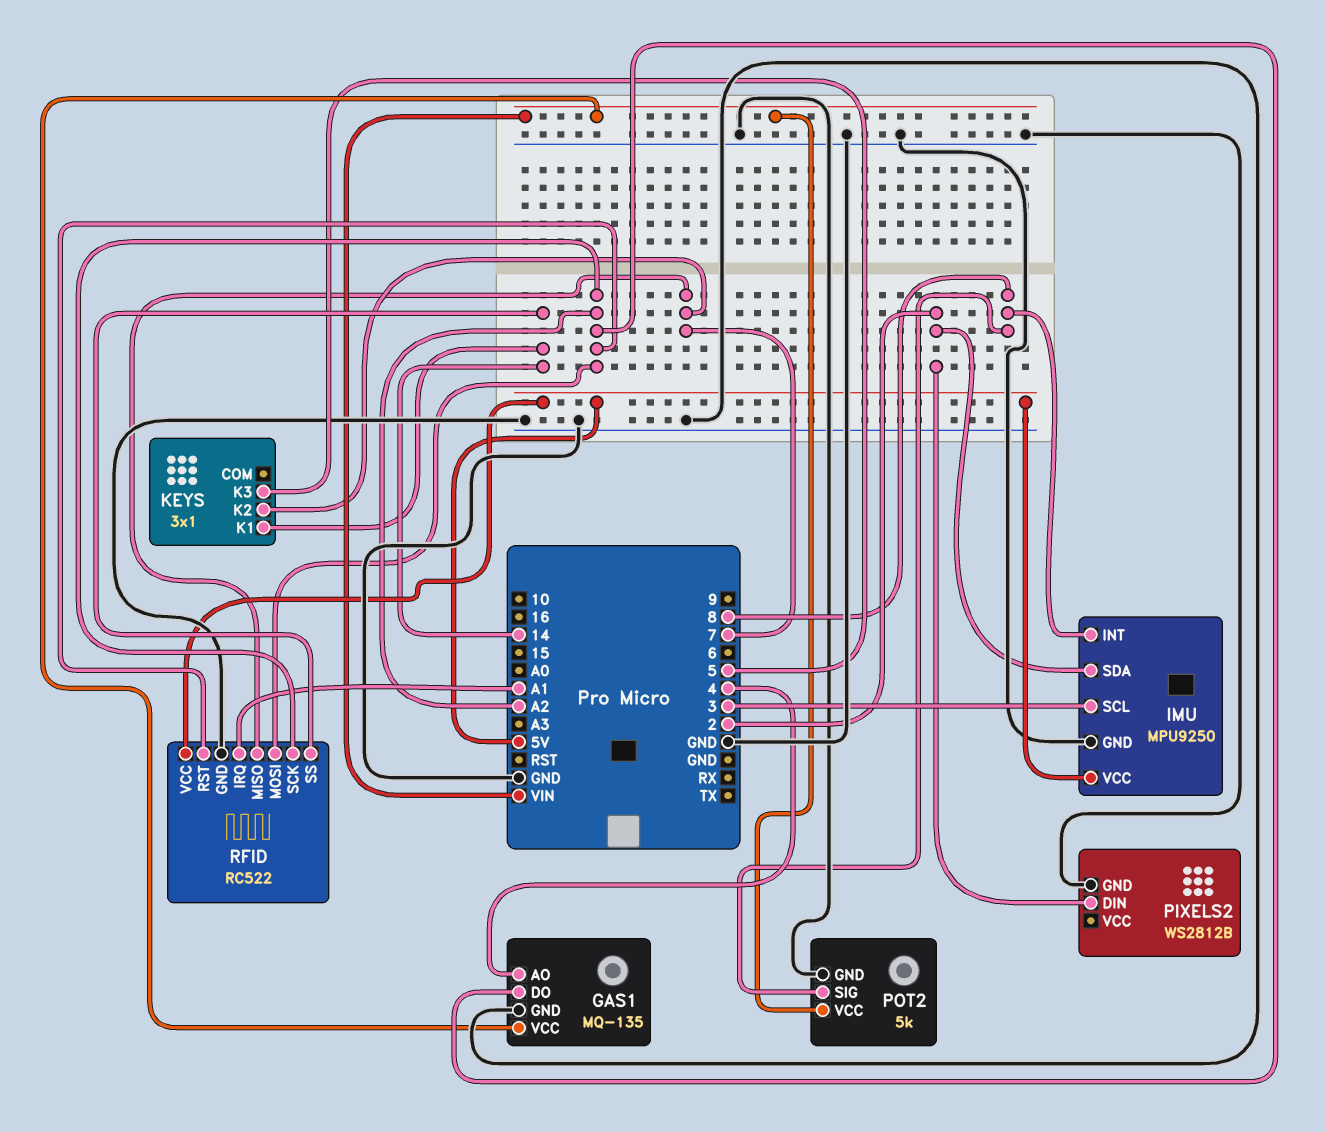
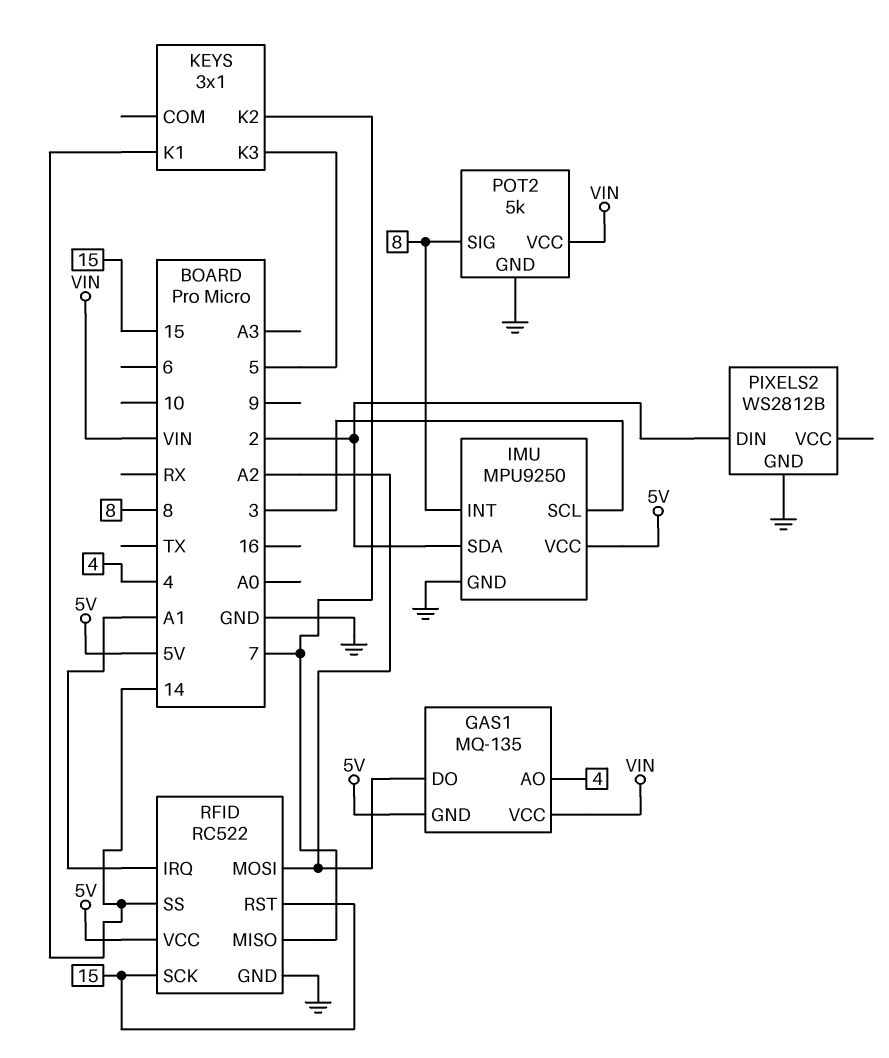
GAS1 pin GND: GND -> 5V
RFID pin RST: A2 -> 15
RFID pin SCK: A2 -> 15

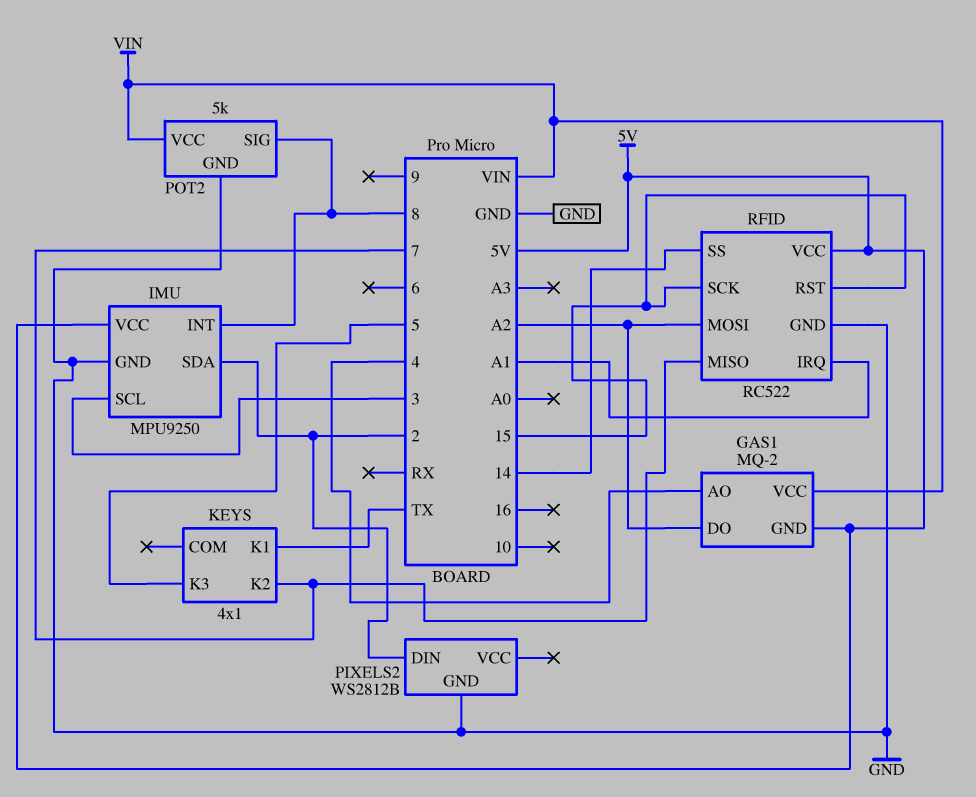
GAS1: MQ-135 -> MQ-2
KEYS: 3x1 -> 4x1
KEYS pin K1: 14 -> TX

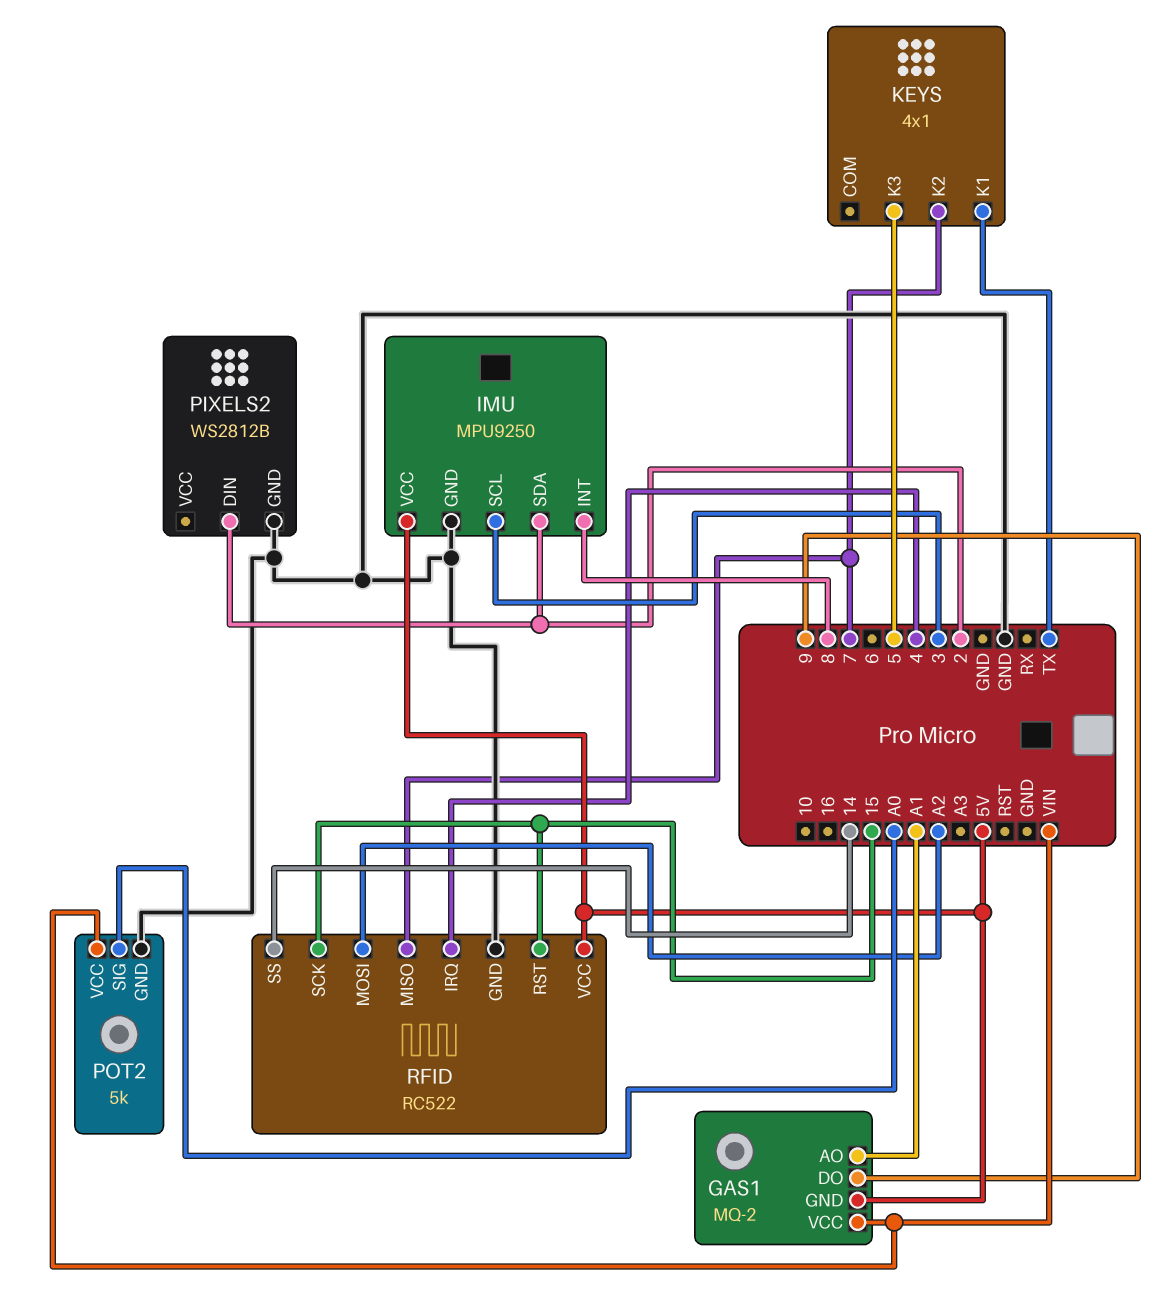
GAS1 pin AO: 4 -> A1
GAS1 pin DO: A2 -> 9
POT2 pin SIG: 8 -> A0
RFID pin IRQ: A1 -> 4

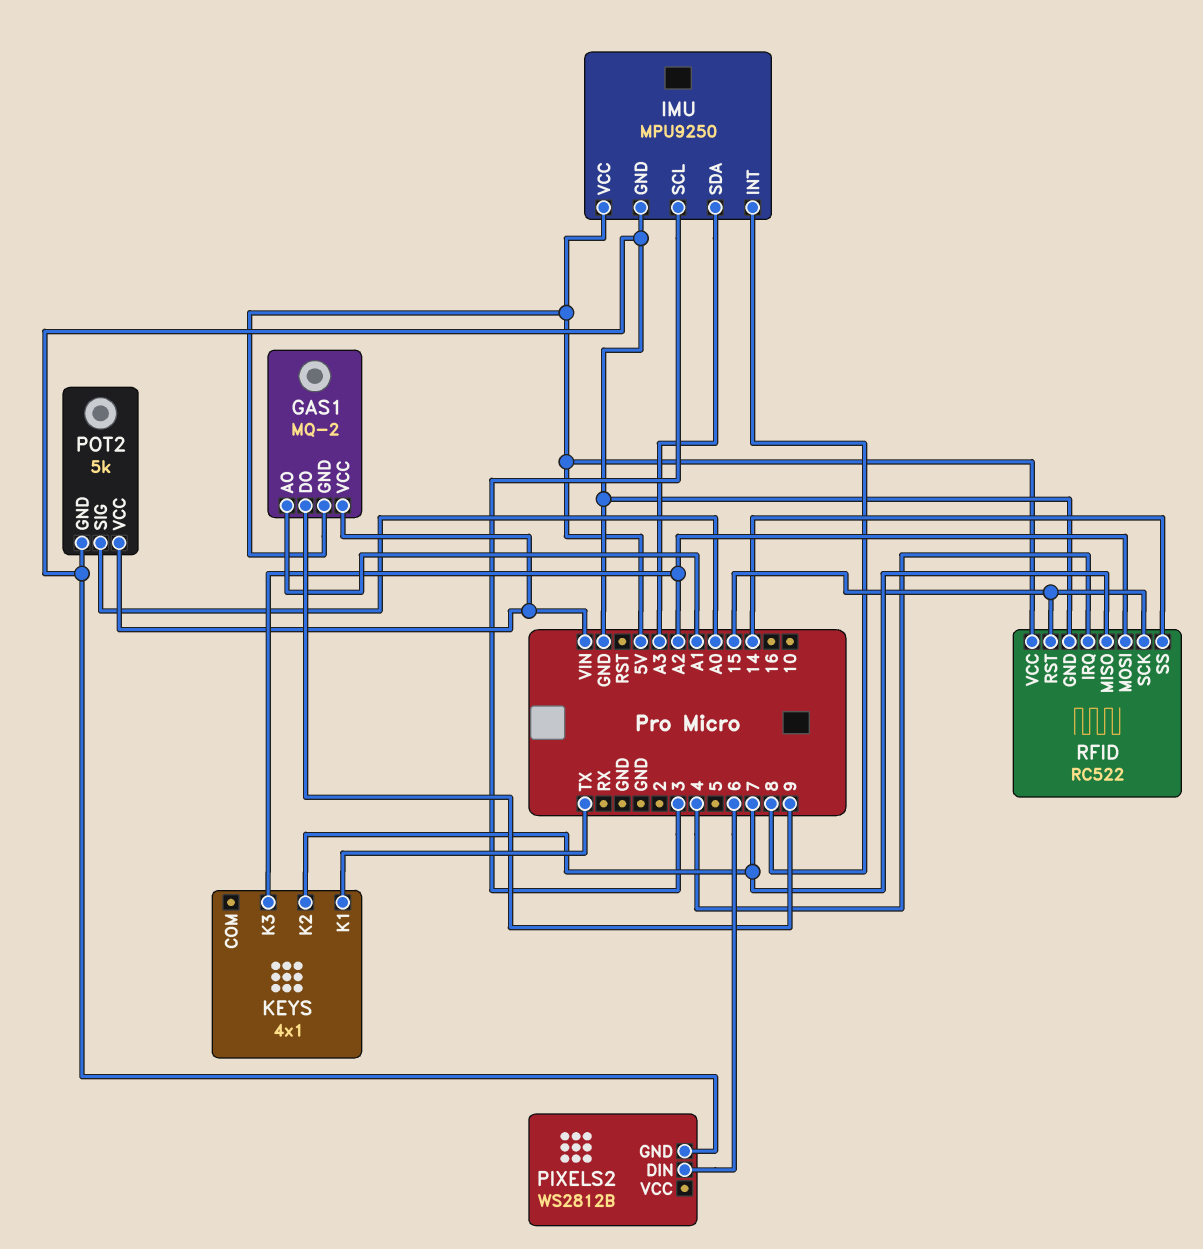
IMU pin SDA: 2 -> A3
KEYS pin K3: 5 -> A2
PIXELS2 pin DIN: 2 -> 6

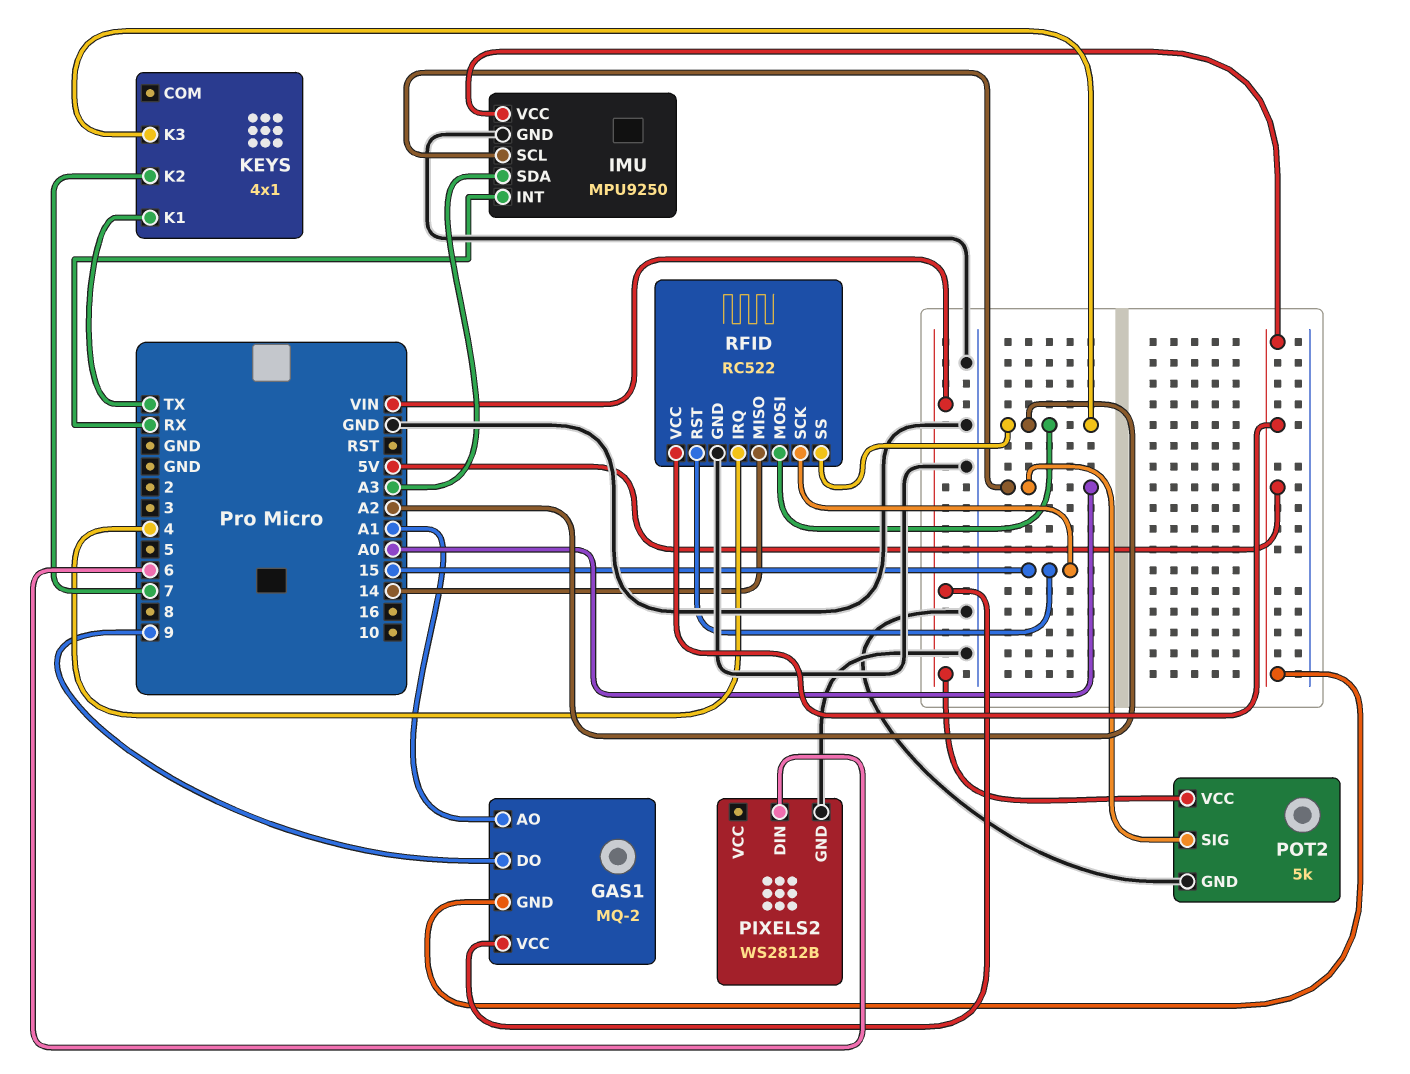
IMU pin INT: 8 -> RX
IMU pin SCL: 3 -> A0
RFID pin MISO: 7 -> 14
RFID pin SS: 14 -> A2

